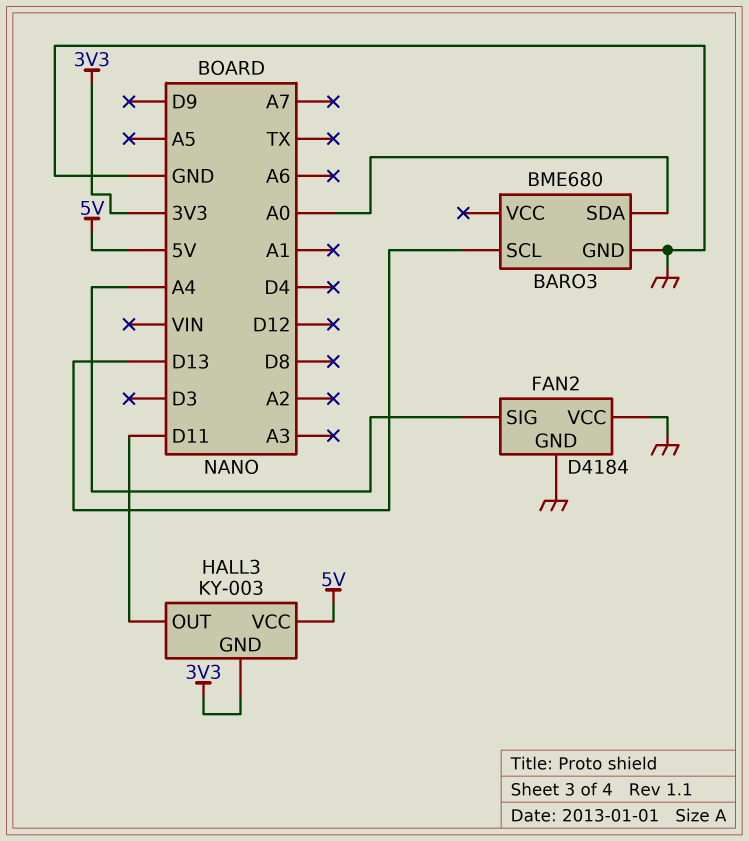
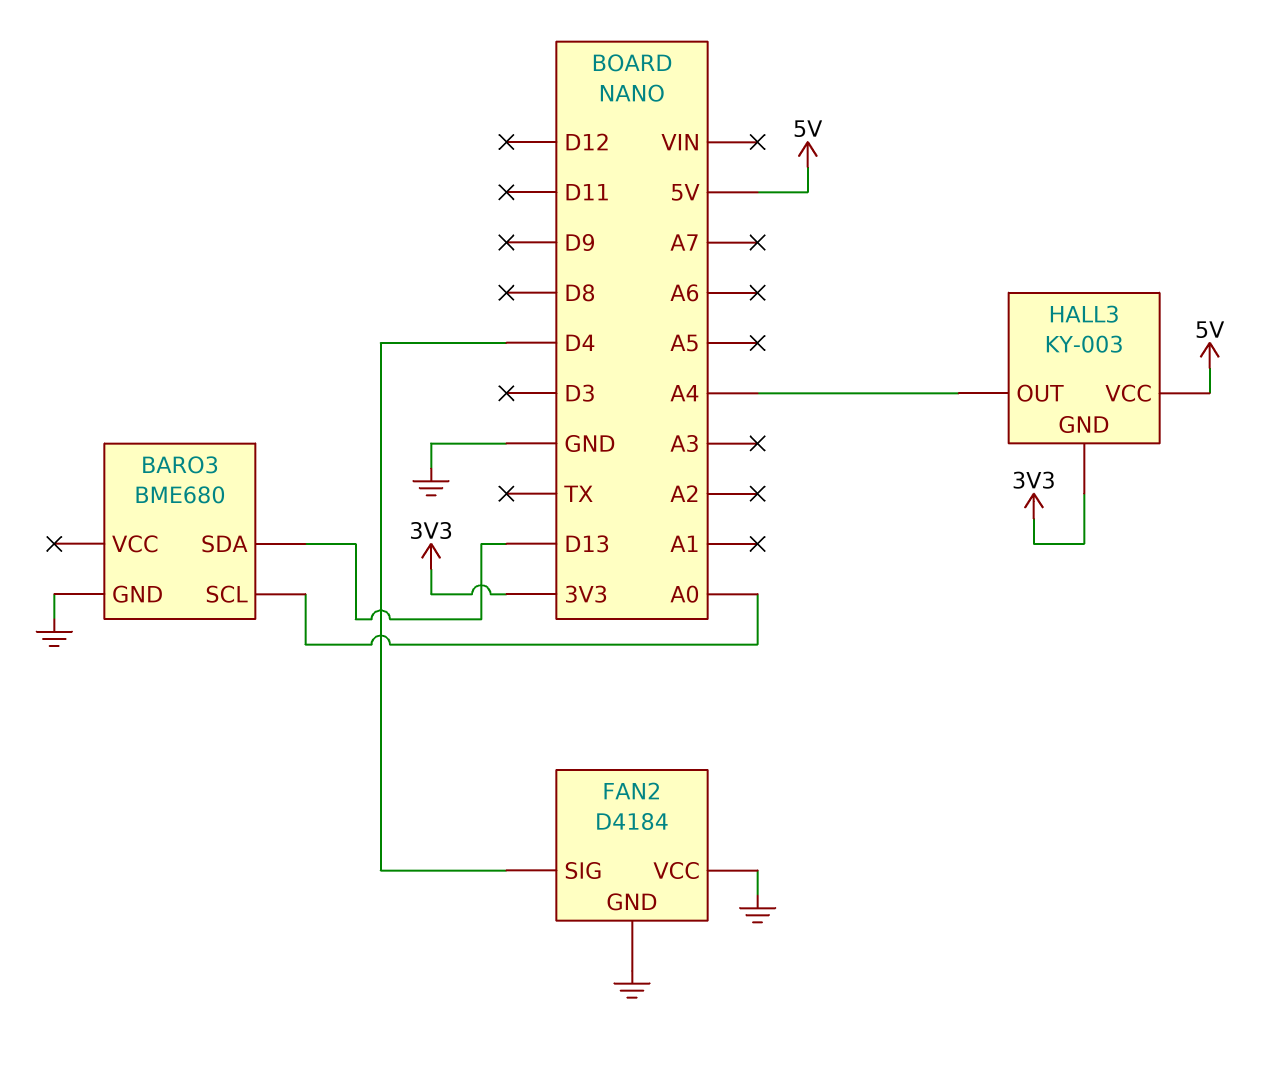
BARO3 pin SCL: D13 -> A0
BARO3 pin SDA: A0 -> D13
FAN2 pin SIG: A4 -> D4
HALL3 pin OUT: D11 -> A4

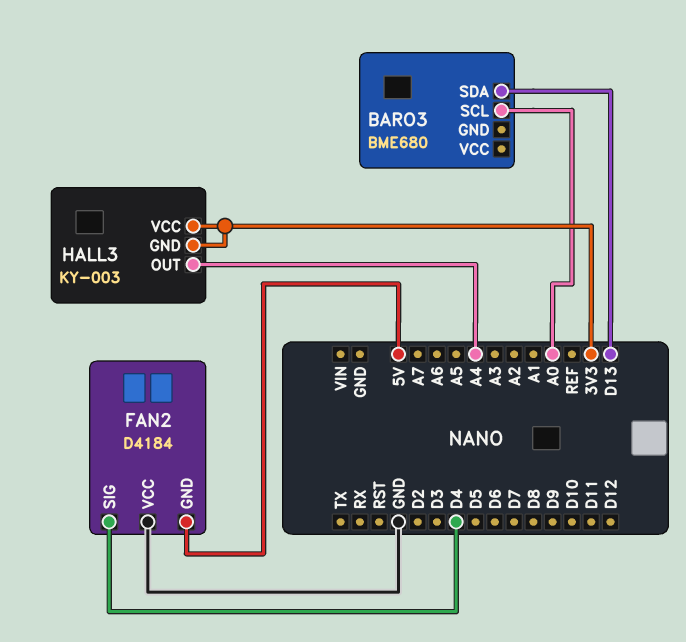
BARO3 pin GND: GND -> none
FAN2 pin GND: GND -> 5V
HALL3 pin VCC: 5V -> 3V3

